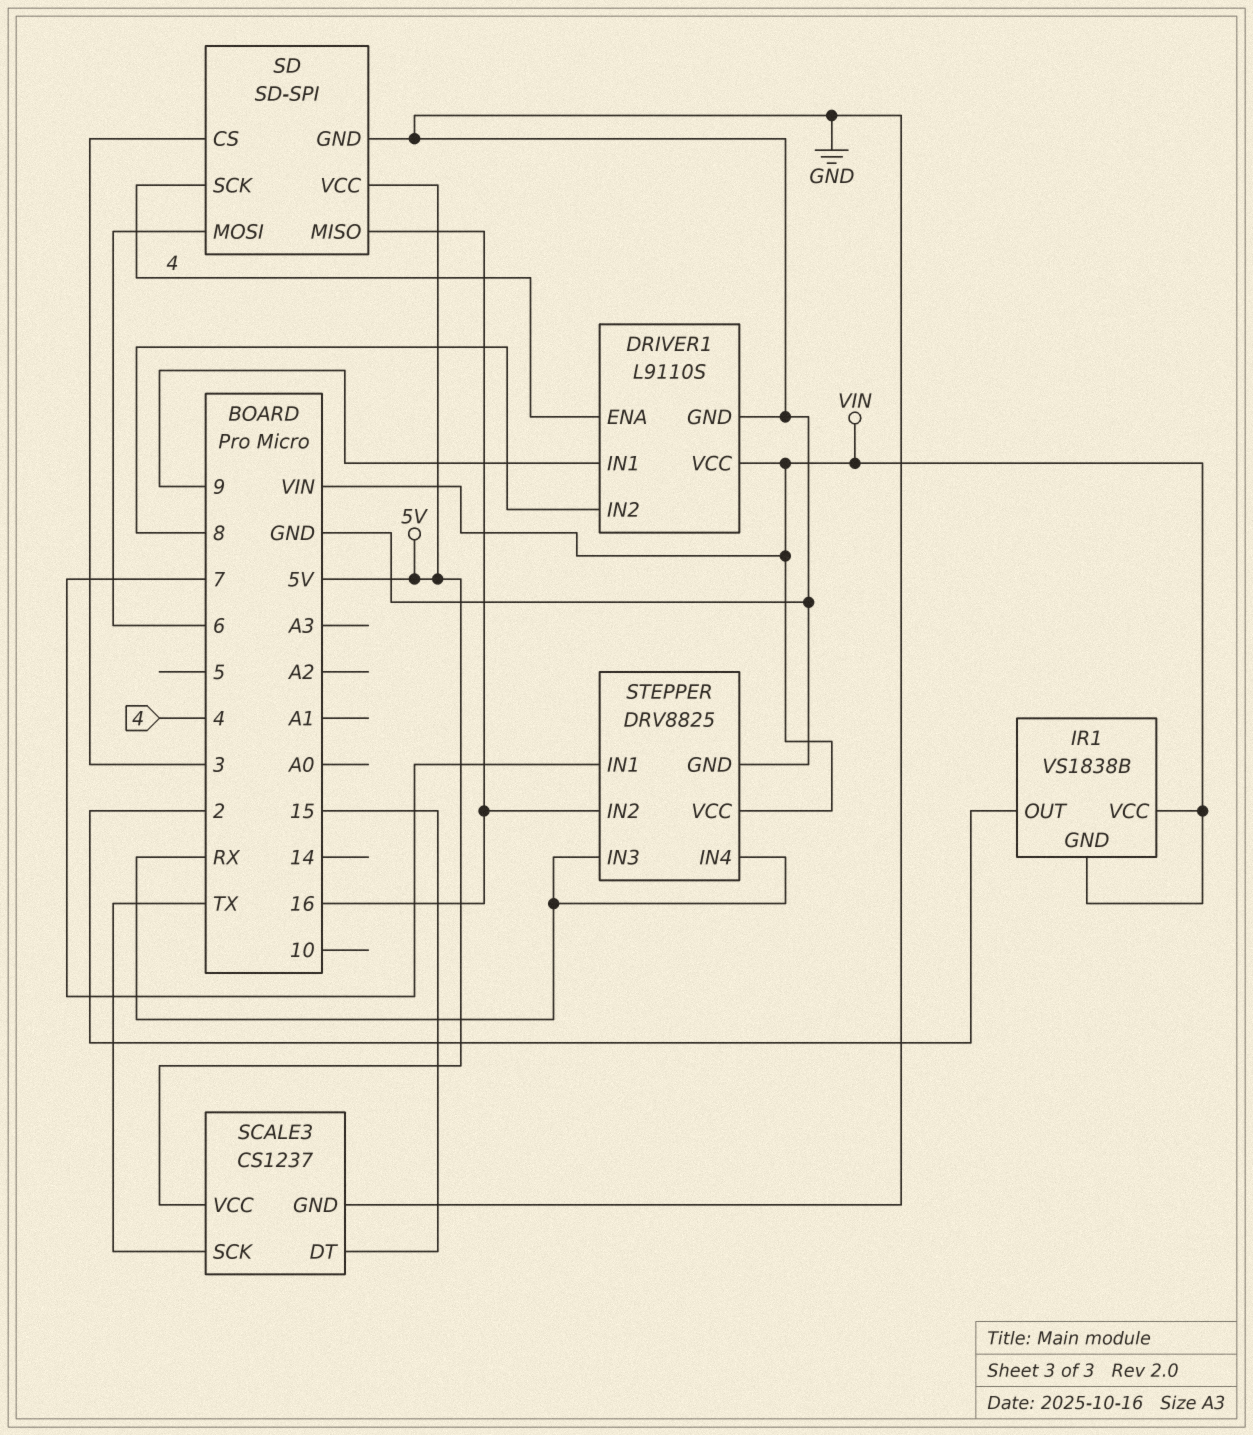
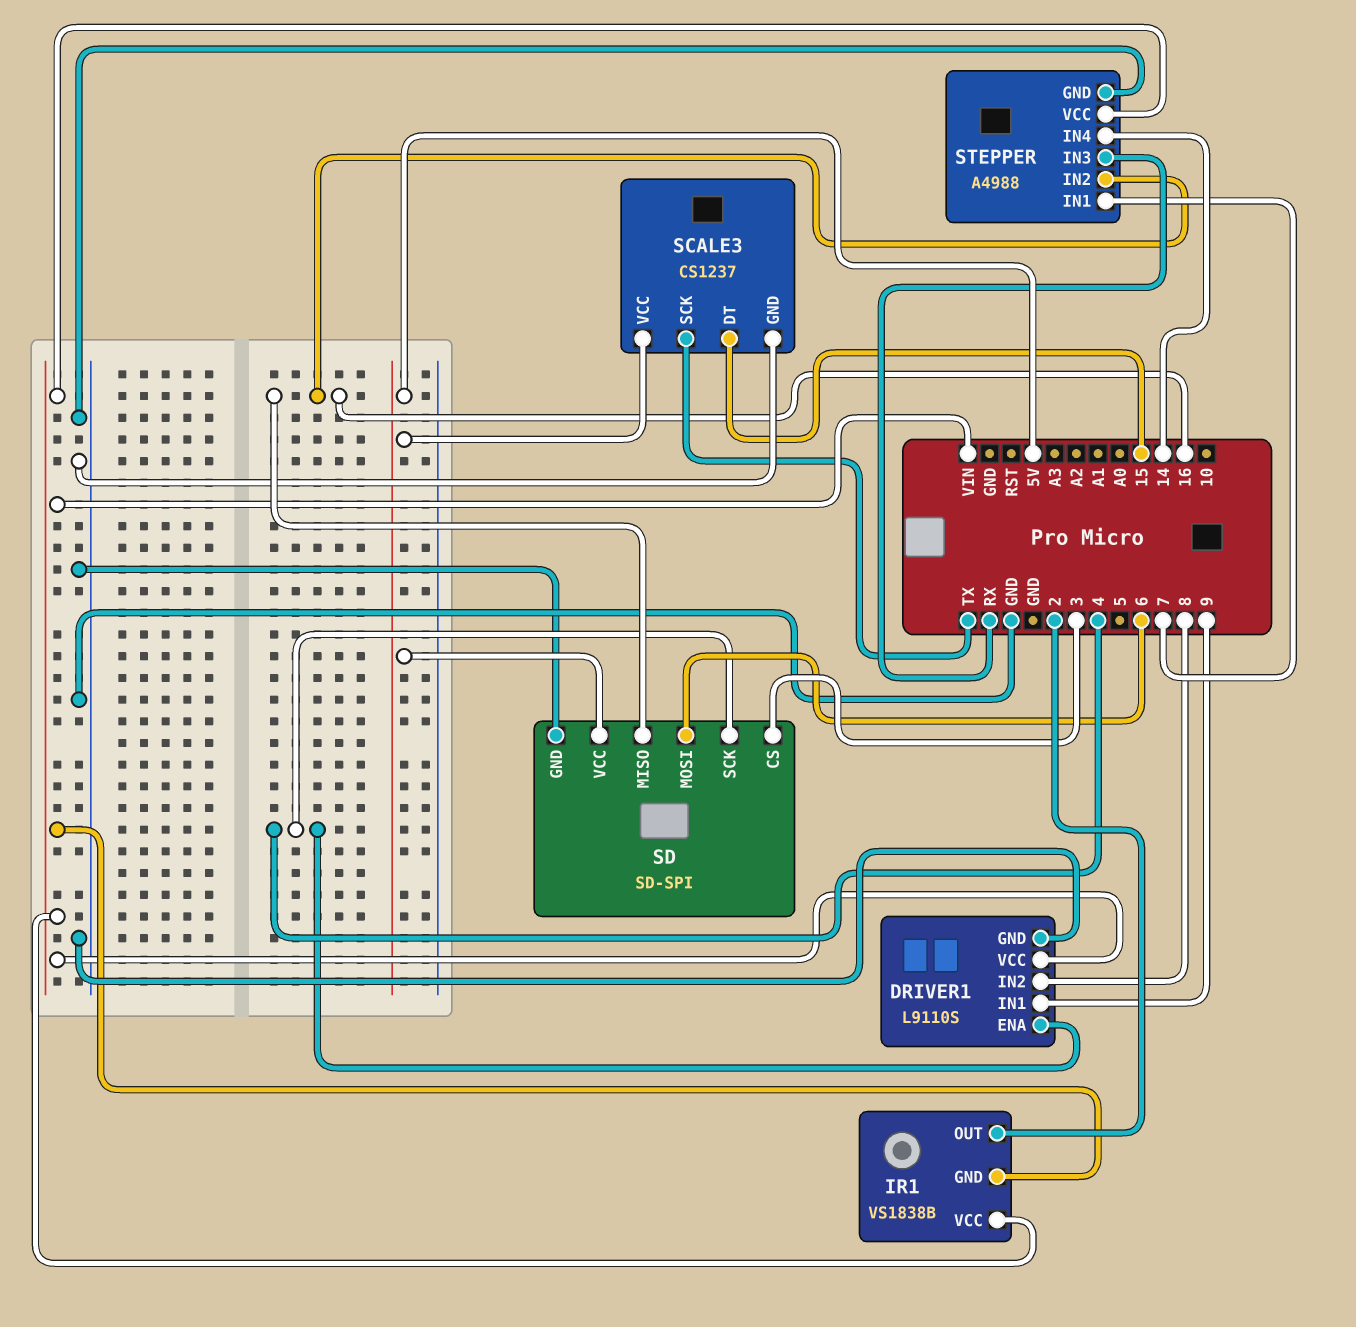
STEPPER: DRV8825 -> A4988
STEPPER pin IN4: RX -> 14

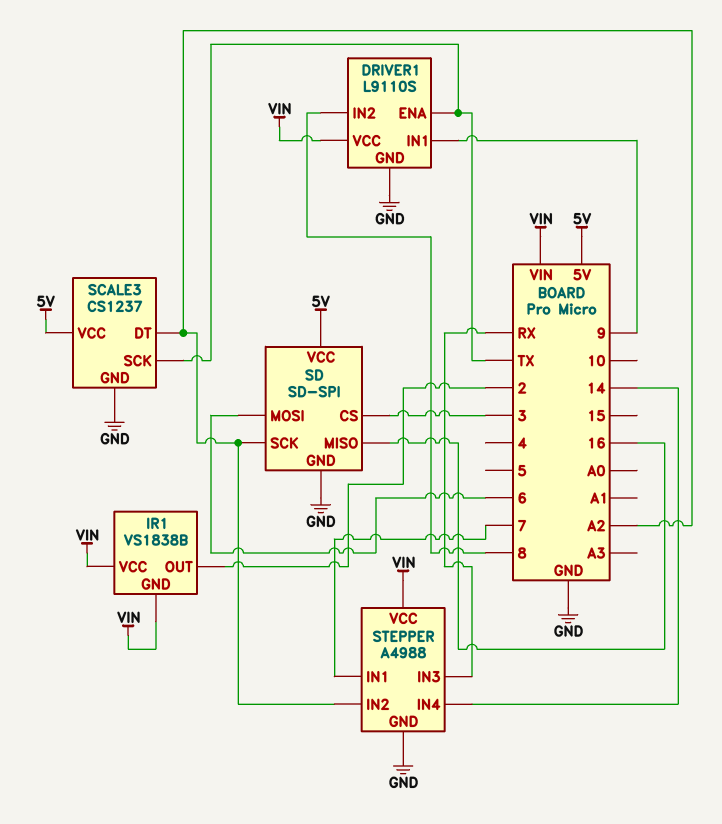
DRIVER1 pin ENA: 4 -> TX
SCALE3 pin DT: 15 -> A2
SD pin SCK: 4 -> A2
STEPPER pin IN2: 16 -> A2

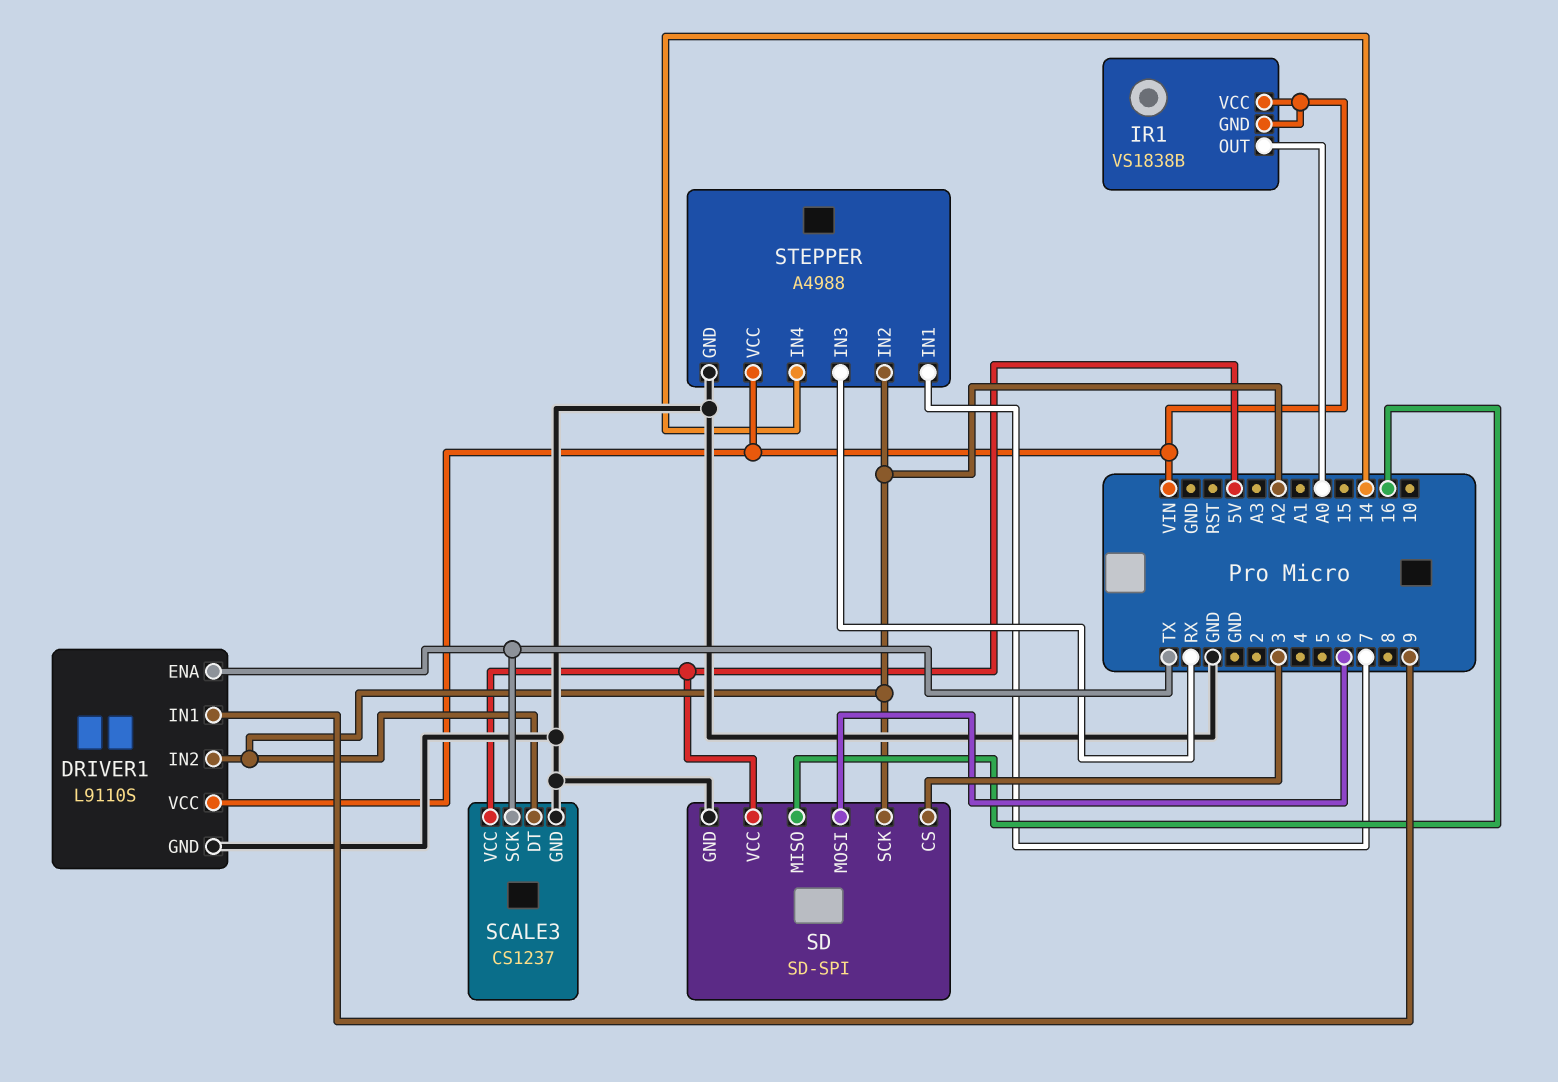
DRIVER1 pin IN2: 8 -> A2
IR1 pin OUT: 2 -> A0

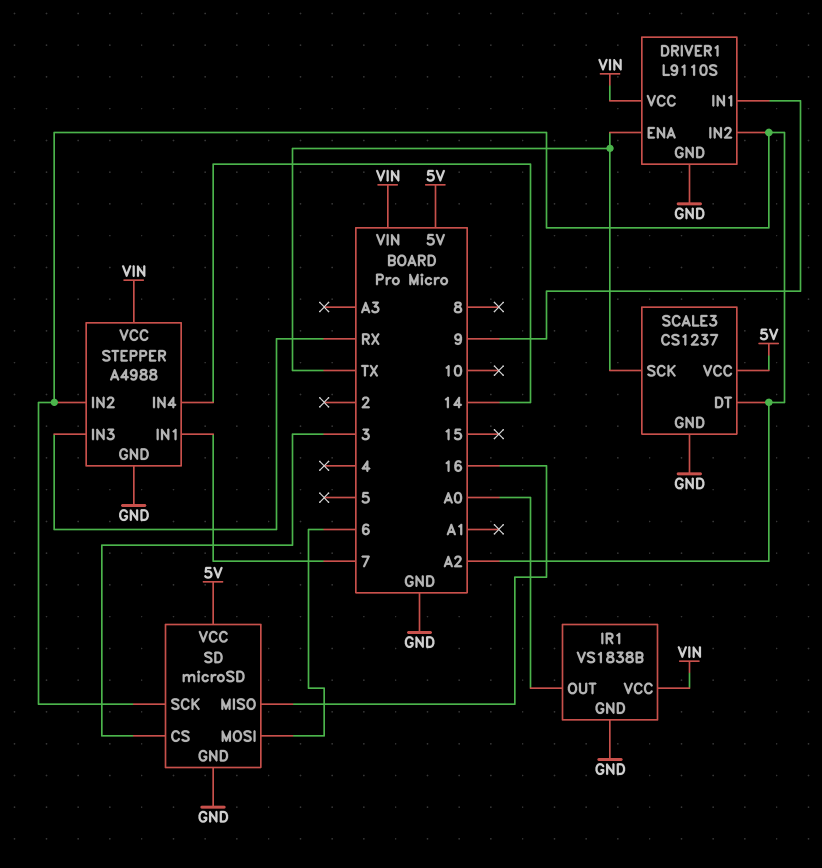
IR1 pin GND: VIN -> GND
SD: SD-SPI -> microSD

